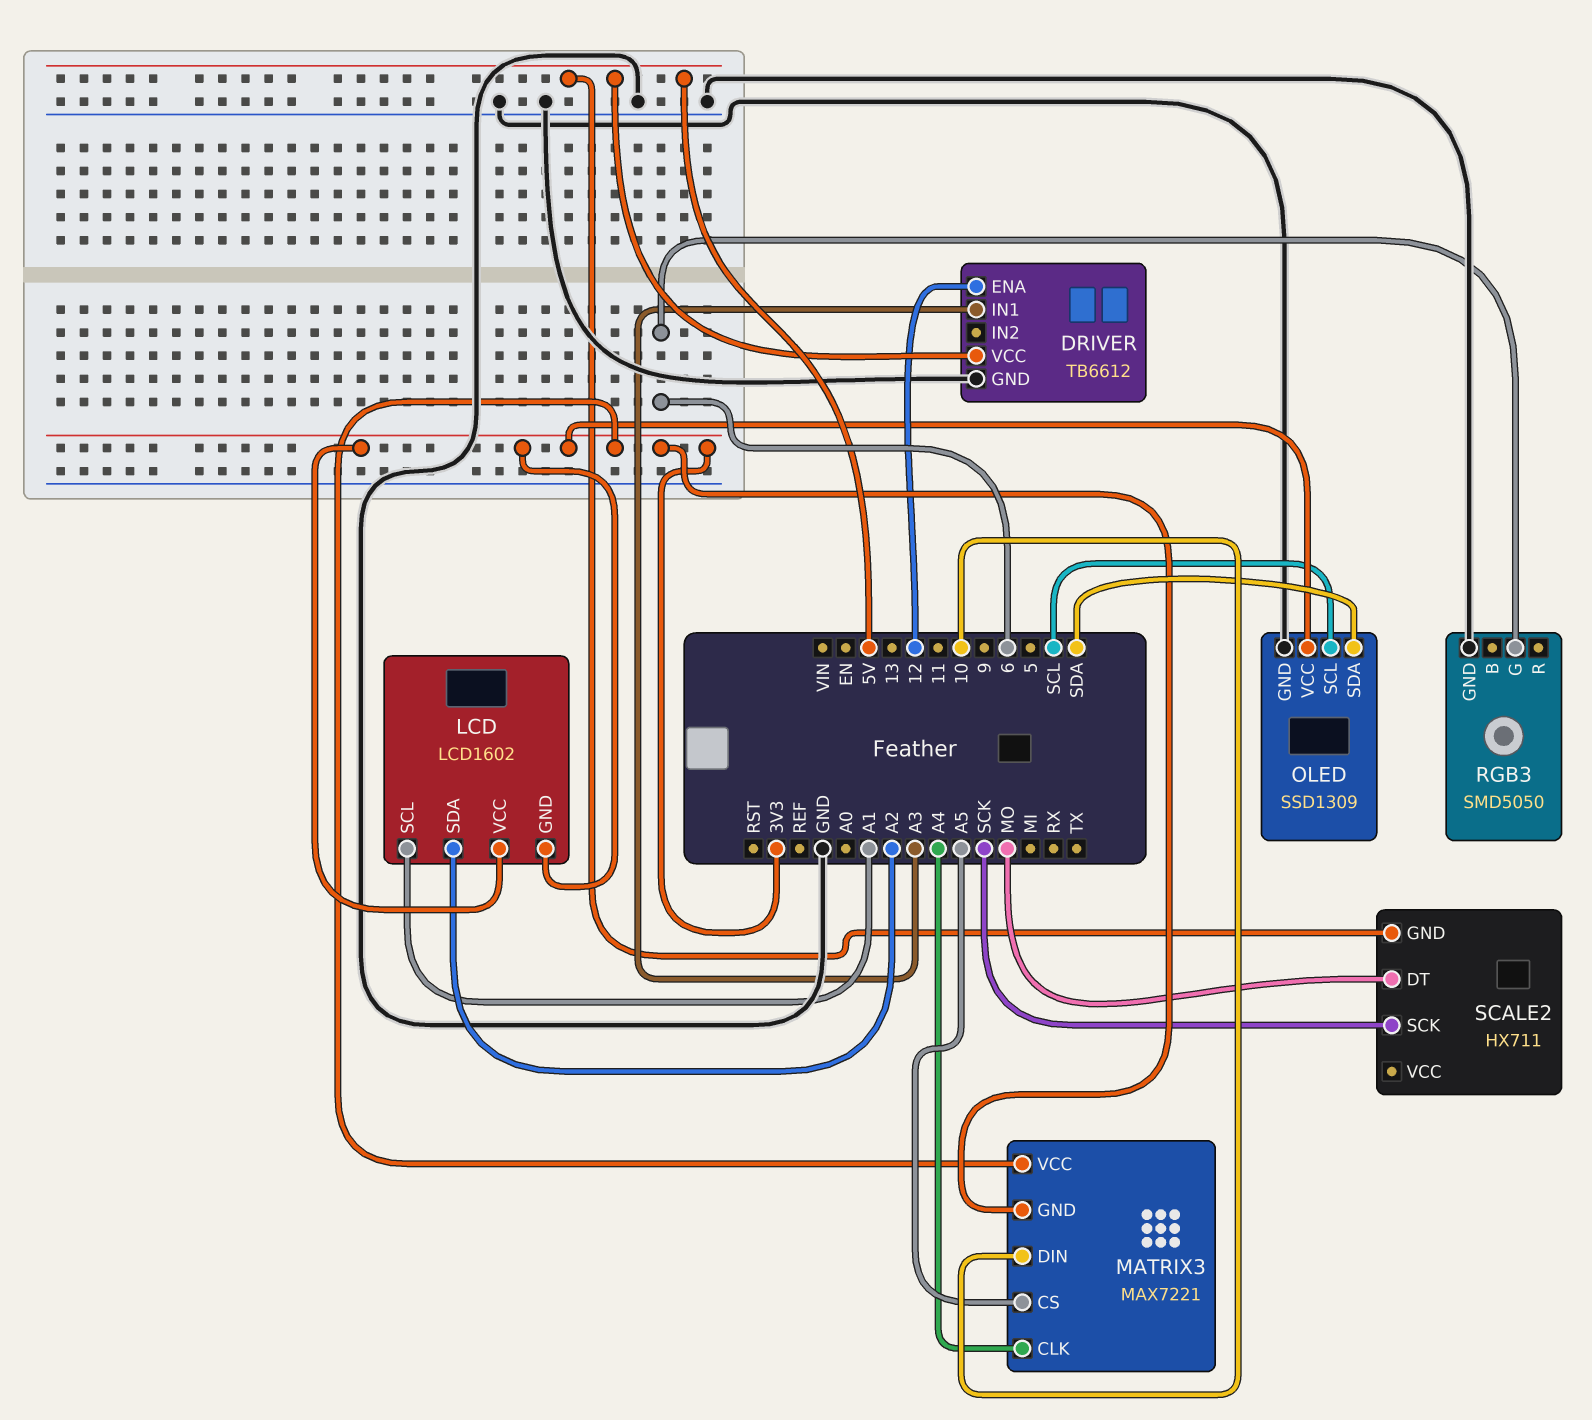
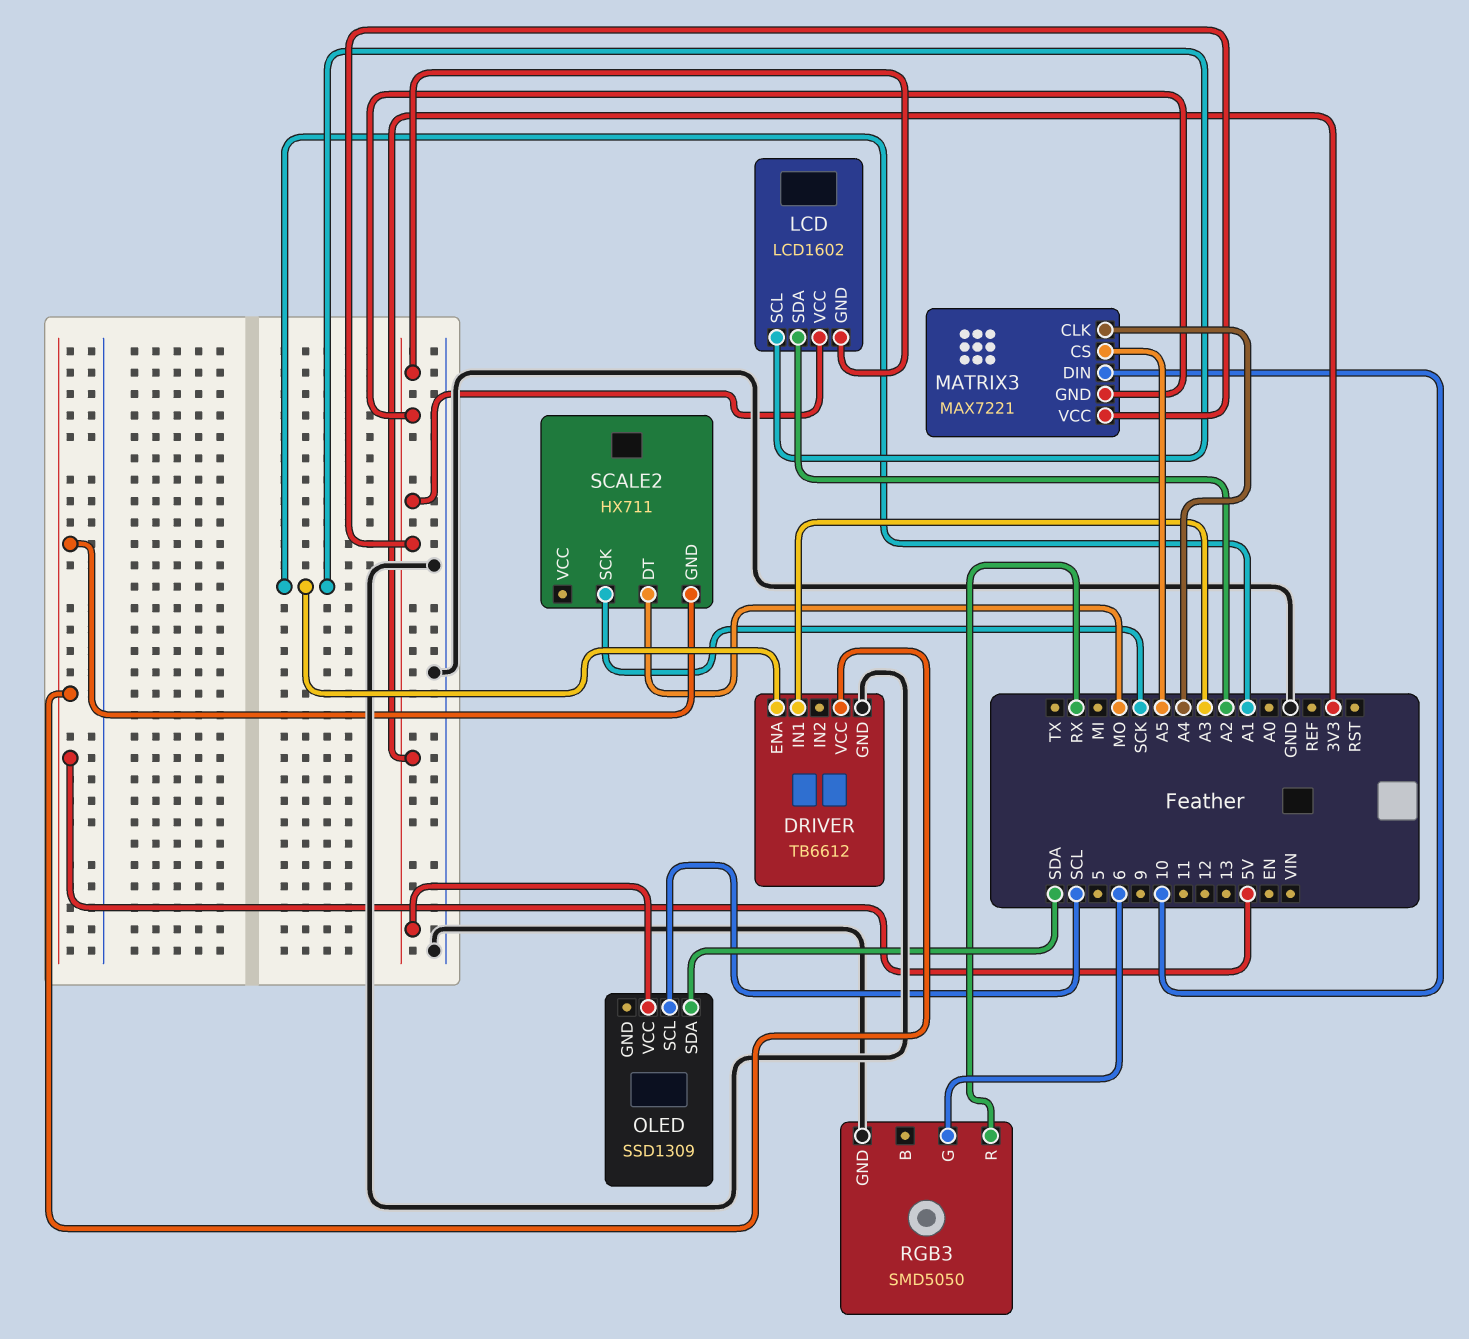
DRIVER pin ENA: 12 -> A1
OLED pin GND: GND -> none
RGB3 pin R: none -> RX

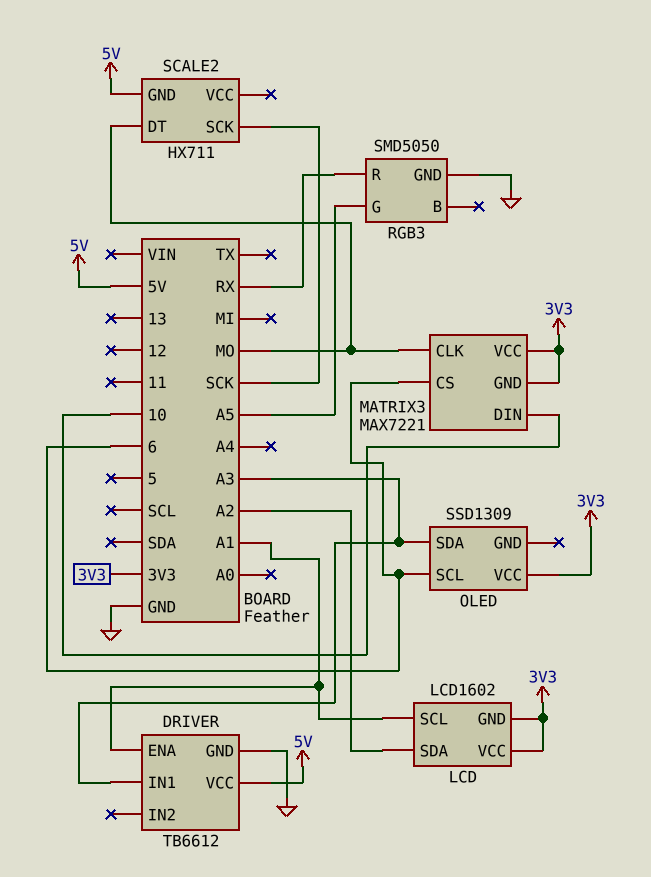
MATRIX3 pin CLK: A4 -> MO
MATRIX3 pin CS: A5 -> 6
OLED pin SCL: SCL -> 6
OLED pin SDA: SDA -> A3
RGB3 pin G: 6 -> A5

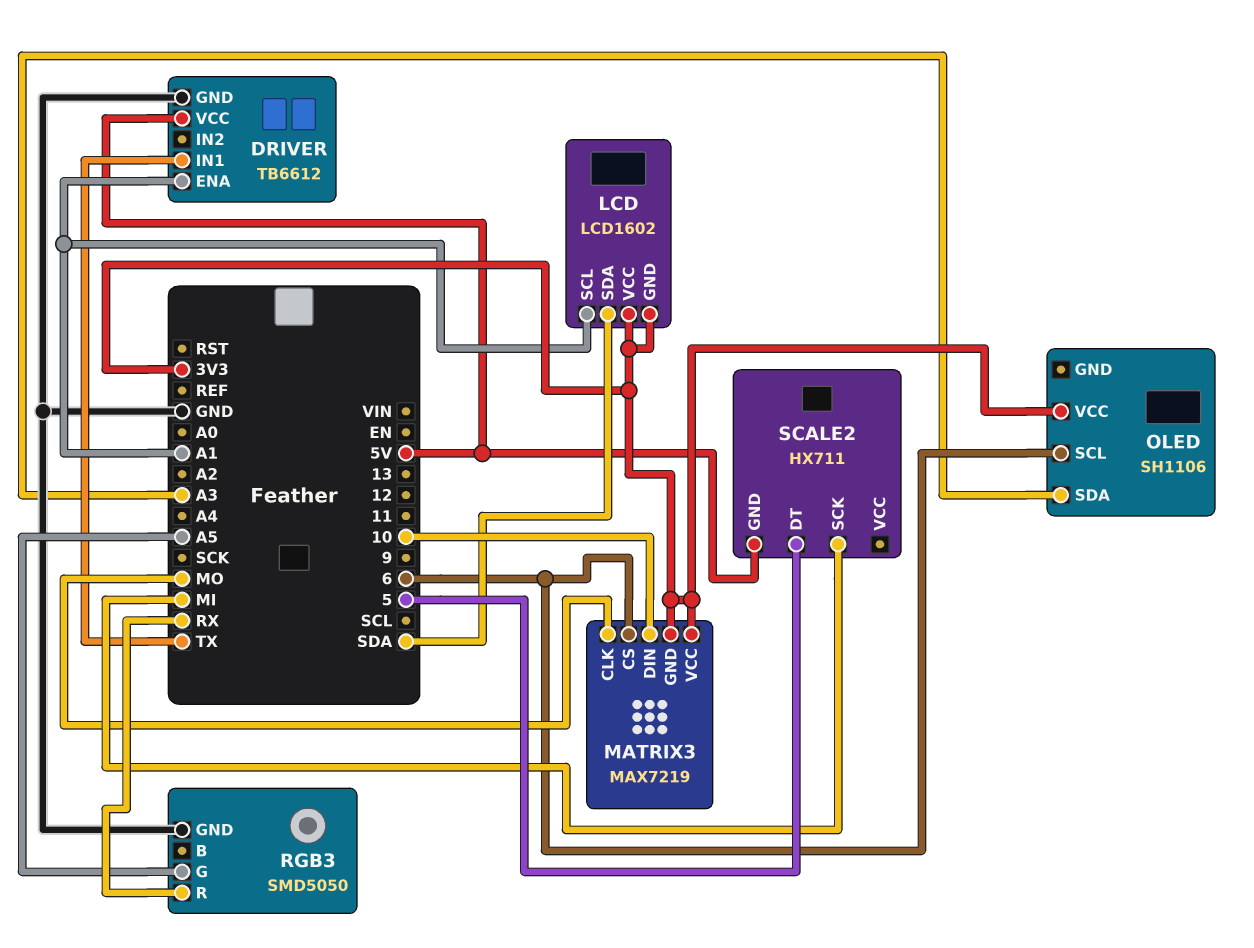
DRIVER pin IN1: A3 -> TX
LCD pin SDA: A2 -> SDA
MATRIX3: MAX7221 -> MAX7219
OLED: SSD1309 -> SH1106
SCALE2 pin DT: MO -> 5
SCALE2 pin SCK: SCK -> MI

